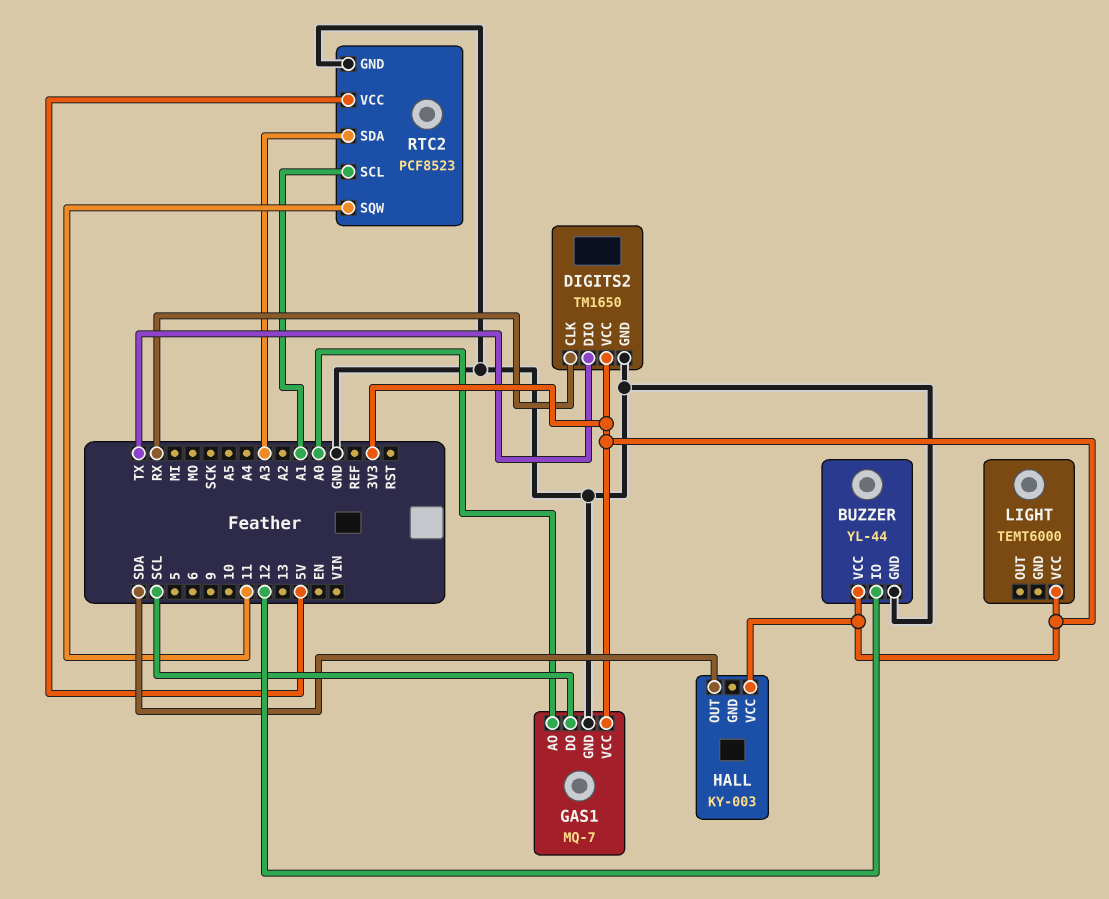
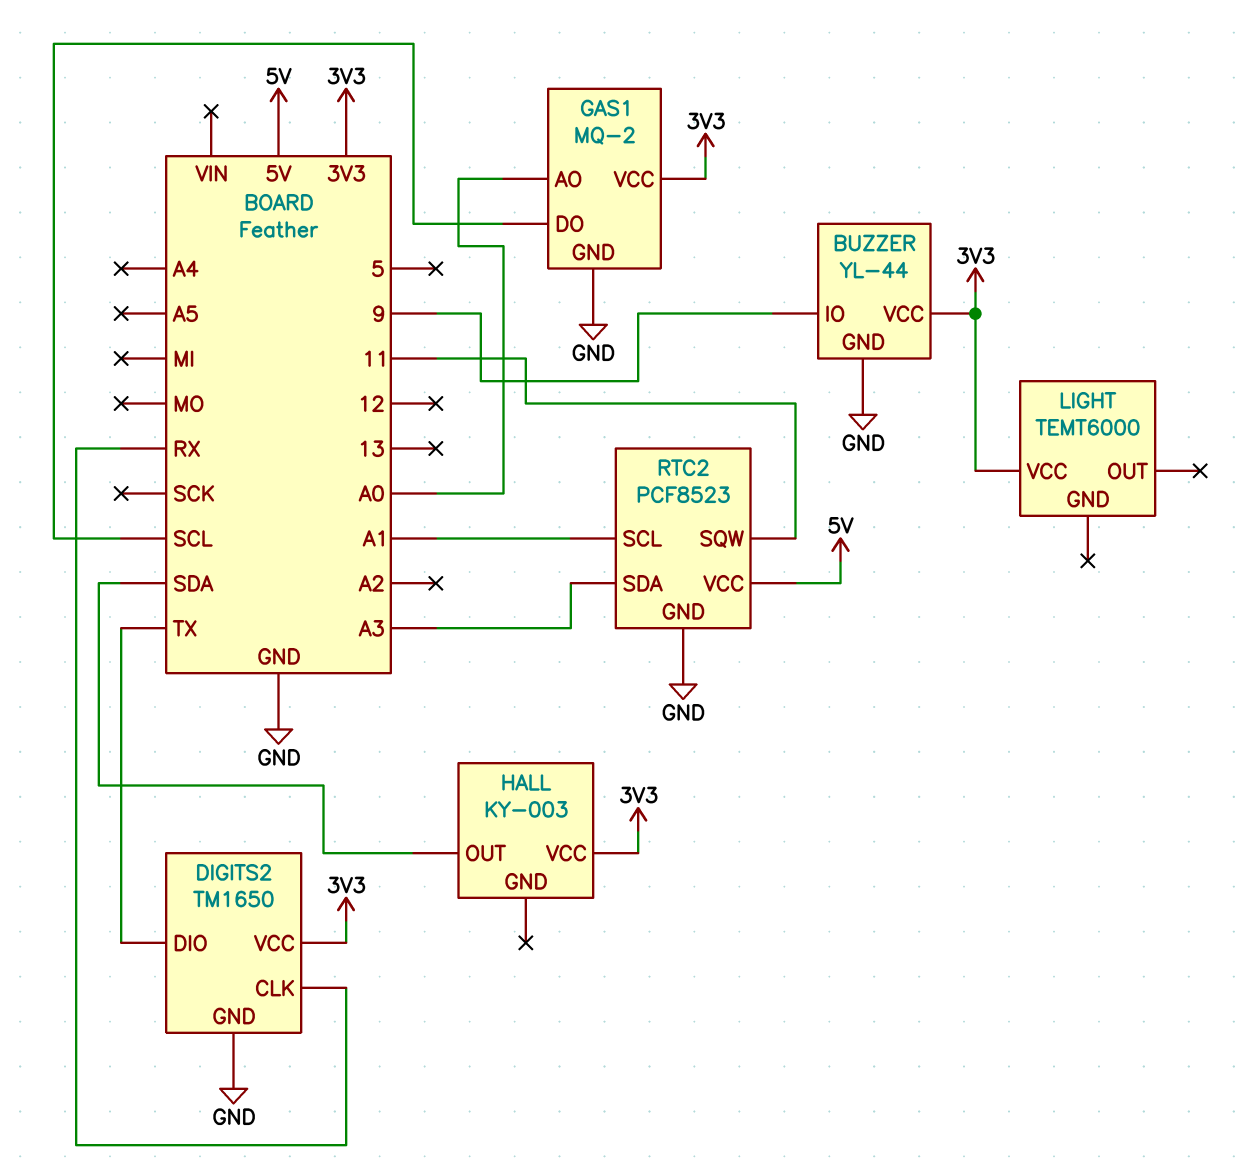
BUZZER pin IO: 12 -> 9
GAS1: MQ-7 -> MQ-2

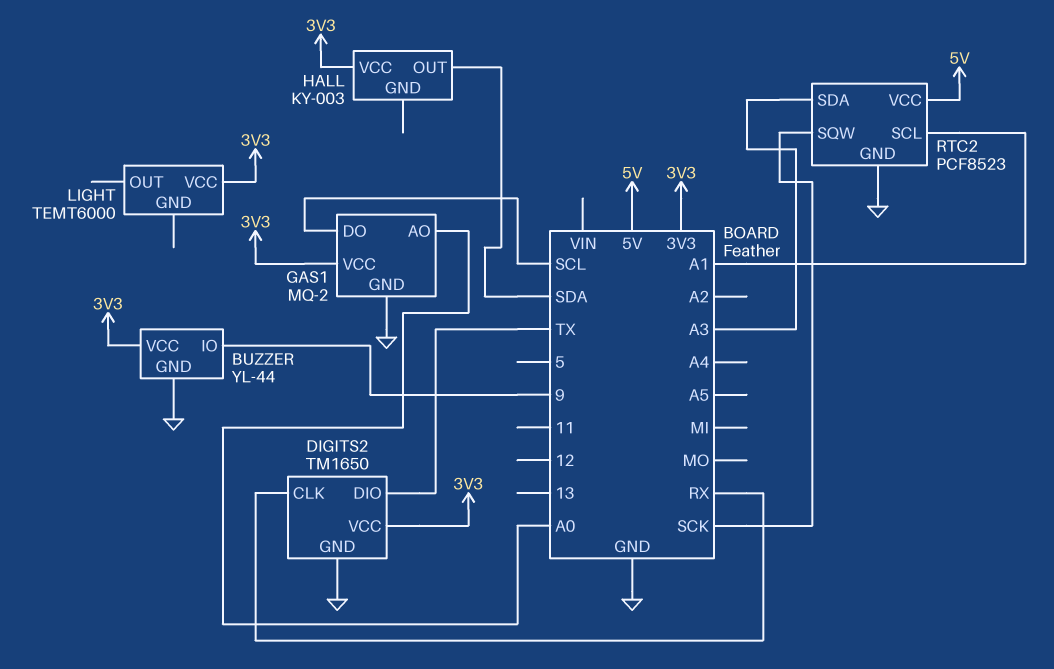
RTC2 pin SQW: 11 -> SCK

